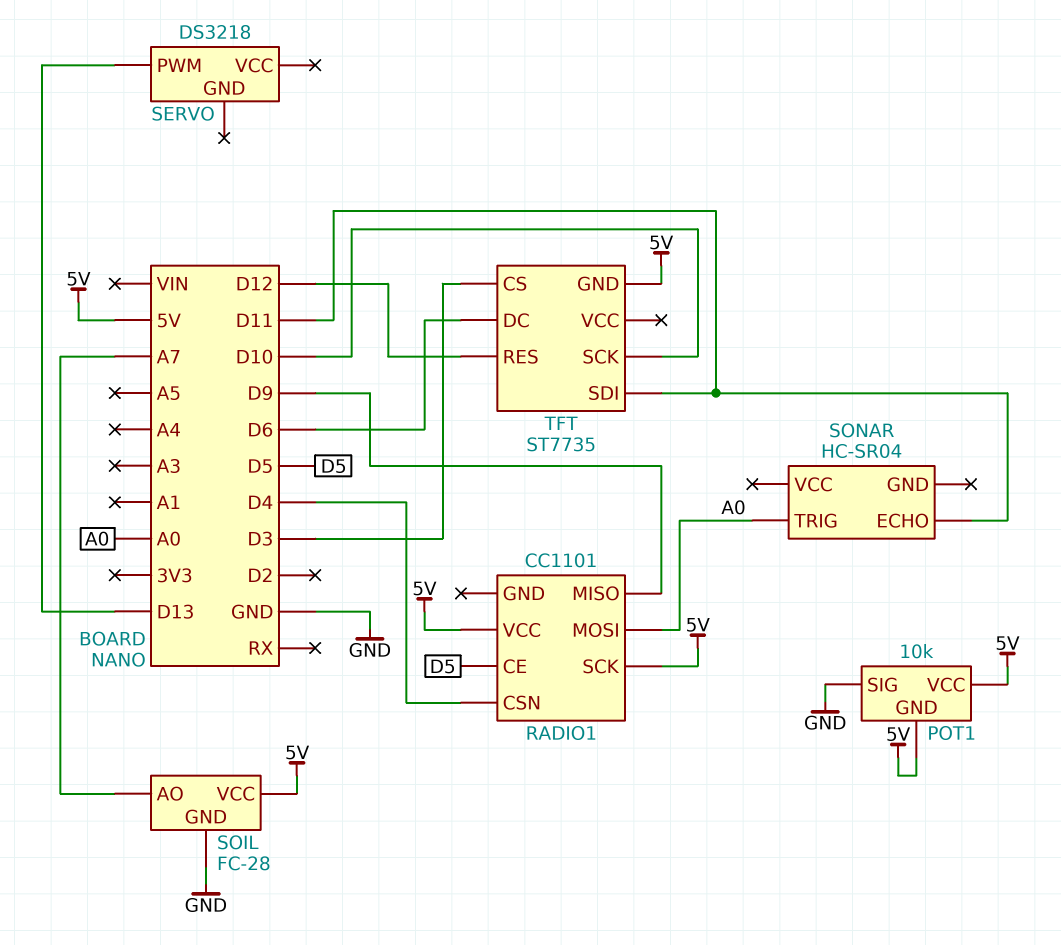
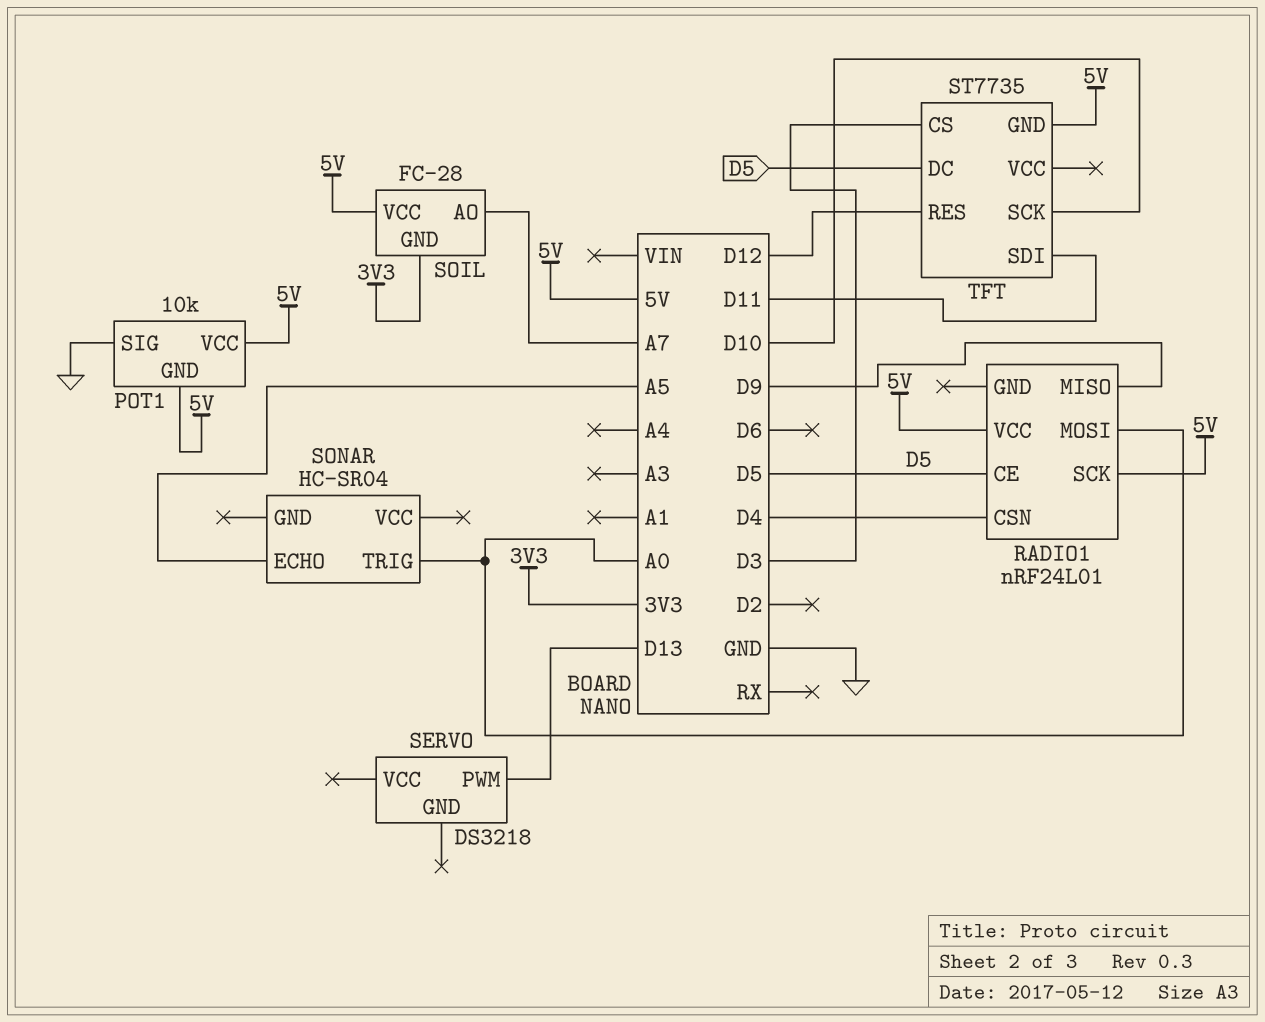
RADIO1: CC1101 -> nRF24L01
SOIL pin GND: GND -> 3V3
SONAR pin ECHO: D11 -> A5
TFT pin DC: D6 -> D5

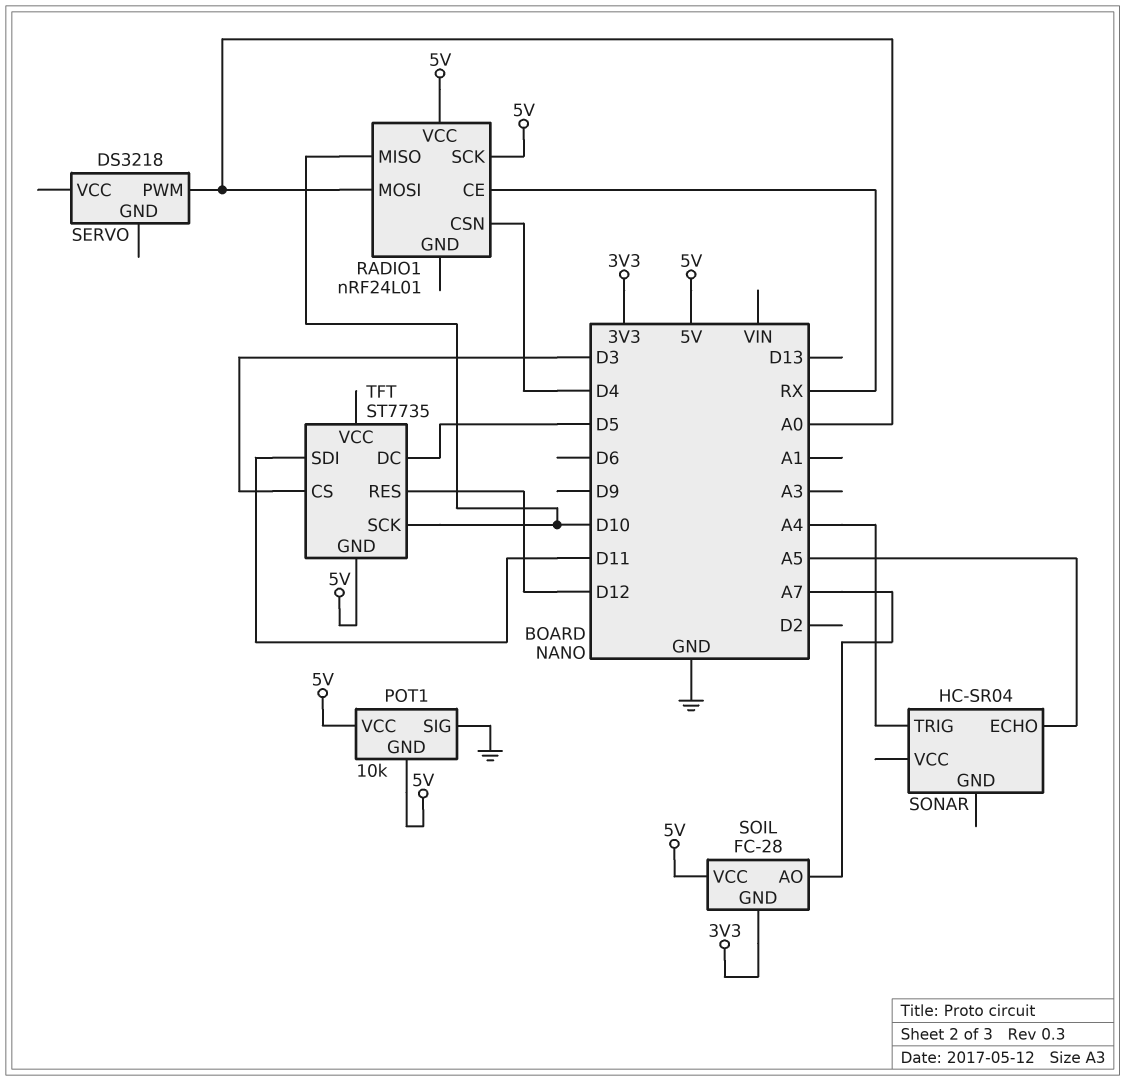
RADIO1 pin CE: D5 -> RX
RADIO1 pin MISO: D9 -> D10
SERVO pin PWM: D13 -> A0
SONAR pin TRIG: A0 -> A4

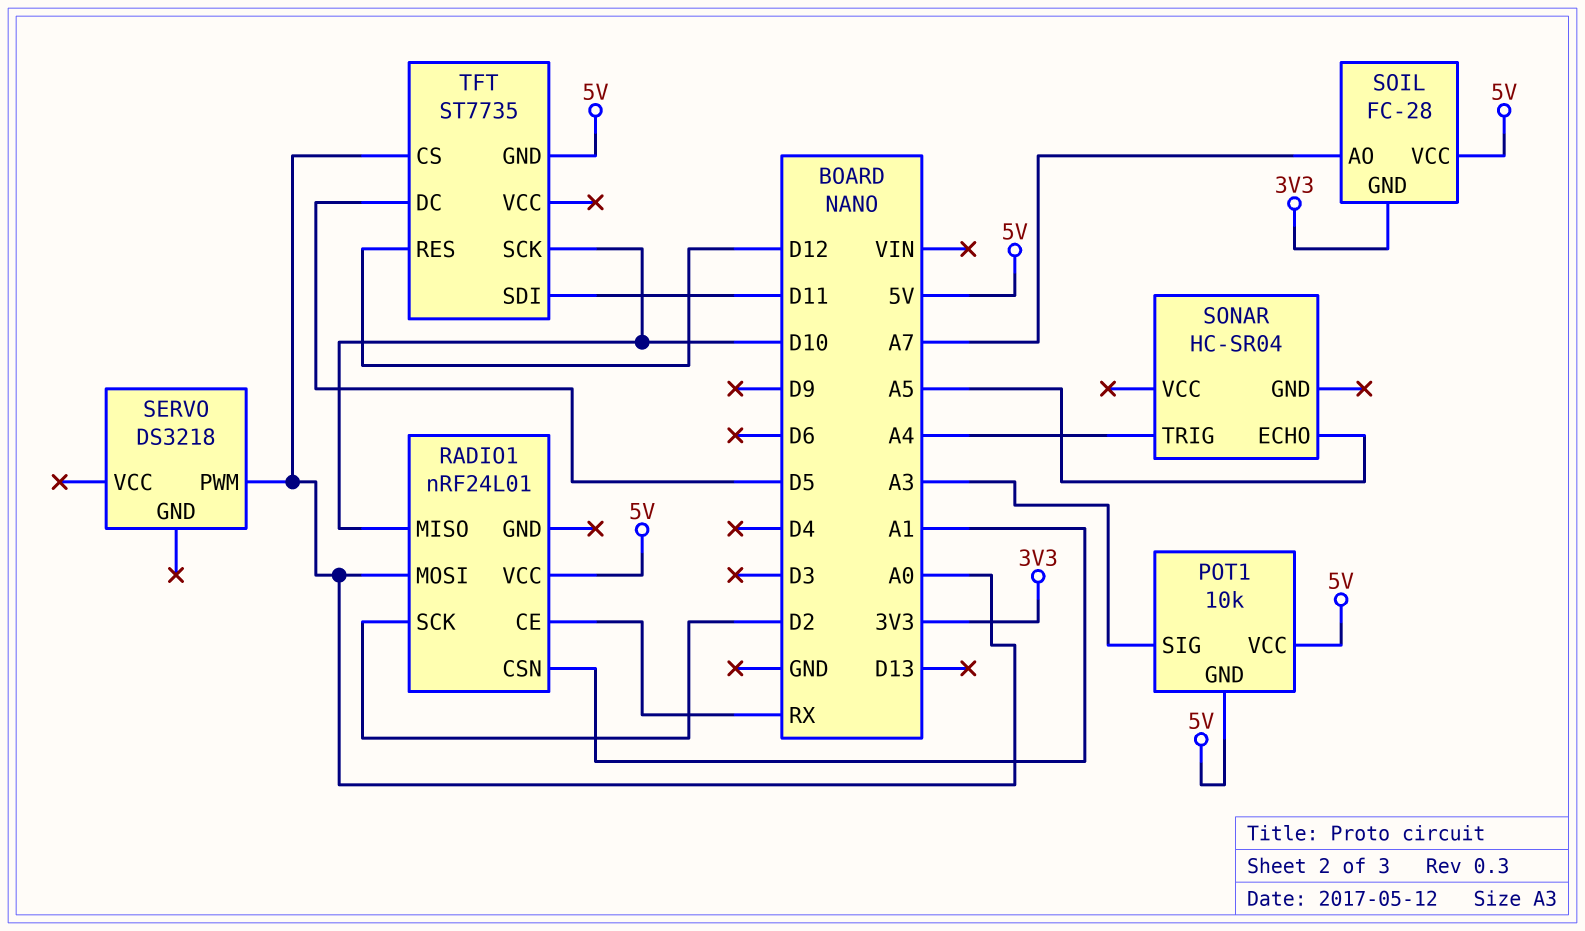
POT1 pin SIG: GND -> A3
RADIO1 pin CSN: D4 -> A1
RADIO1 pin SCK: 5V -> D2
TFT pin CS: D3 -> A0

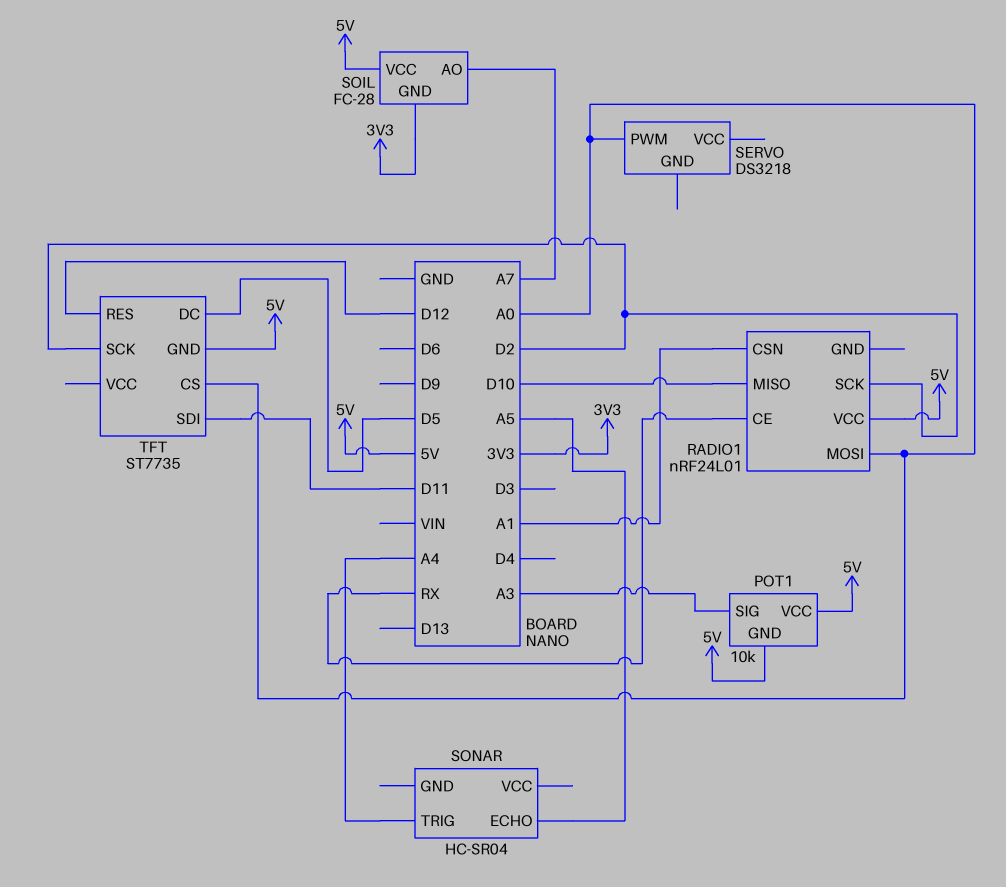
TFT pin SCK: D10 -> D2

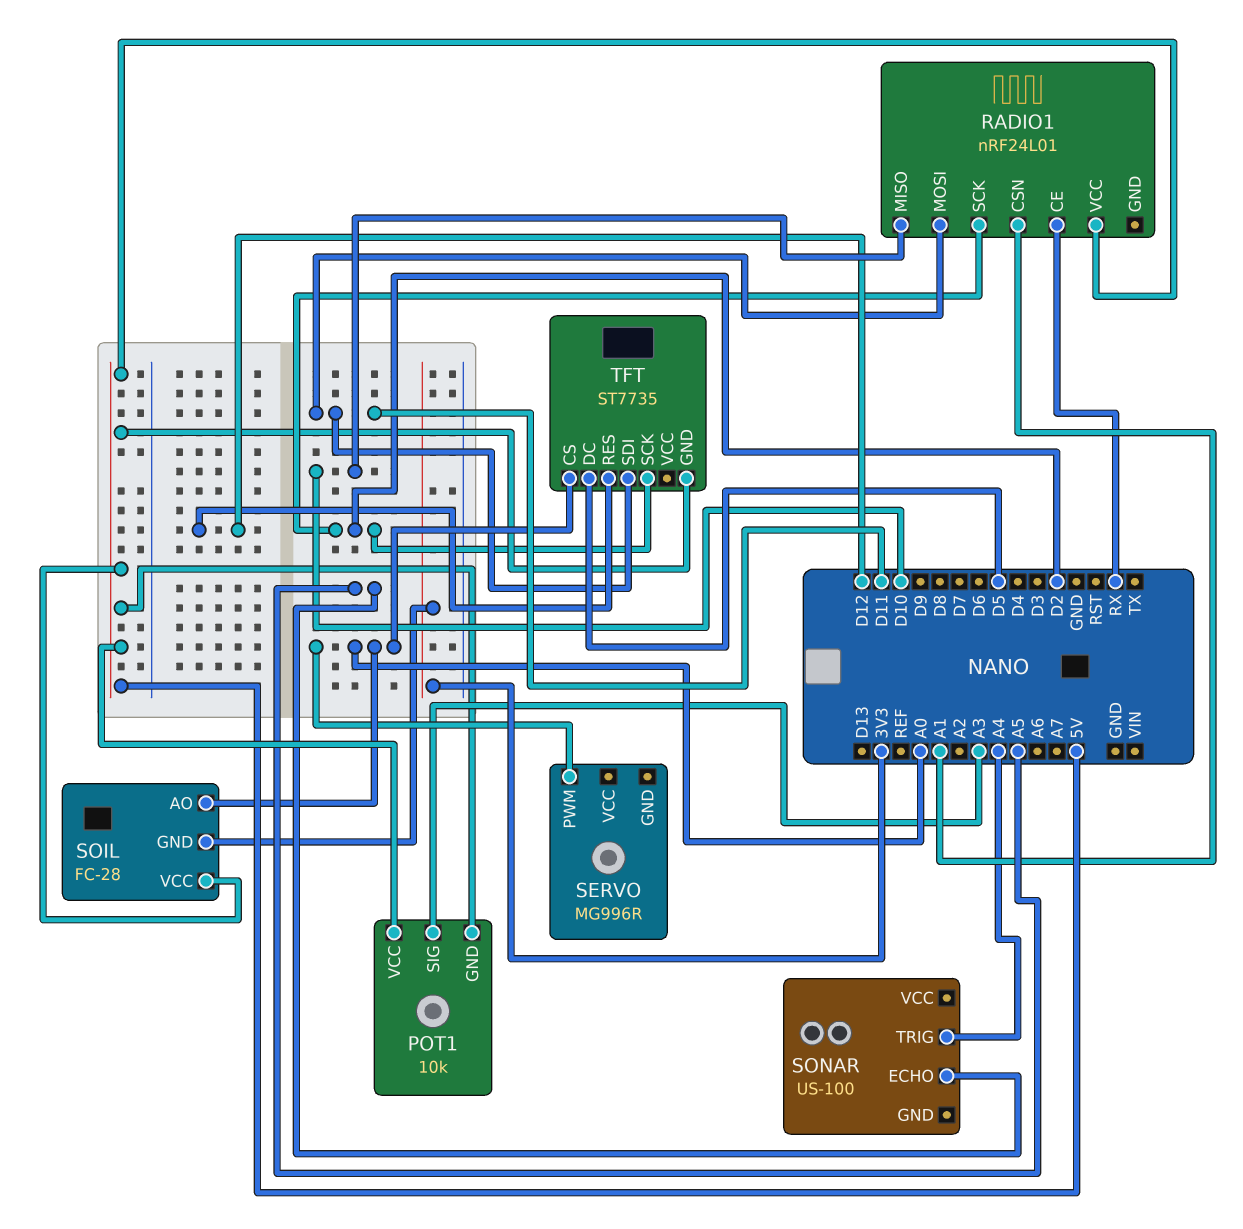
RADIO1 pin MOSI: A0 -> D11
SERVO: DS3218 -> MG996R
SOIL pin AO: A7 -> A0
SONAR: HC-SR04 -> US-100

